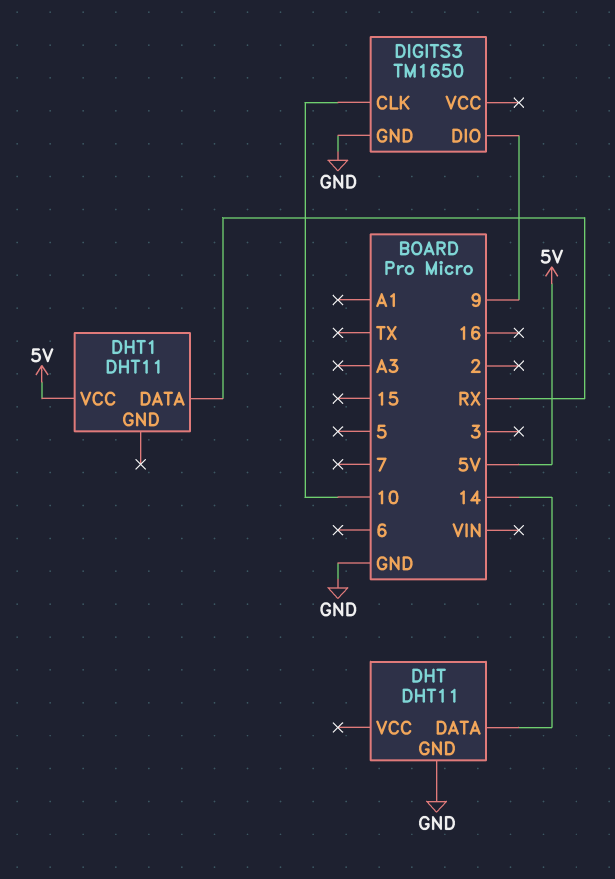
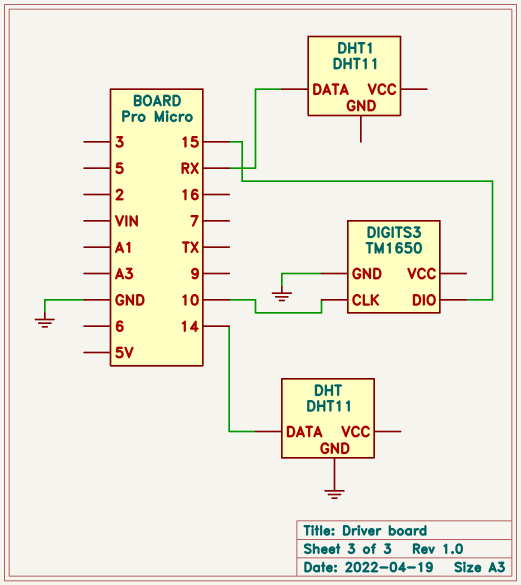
DHT1 pin VCC: 5V -> none
DIGITS3 pin DIO: 9 -> 15

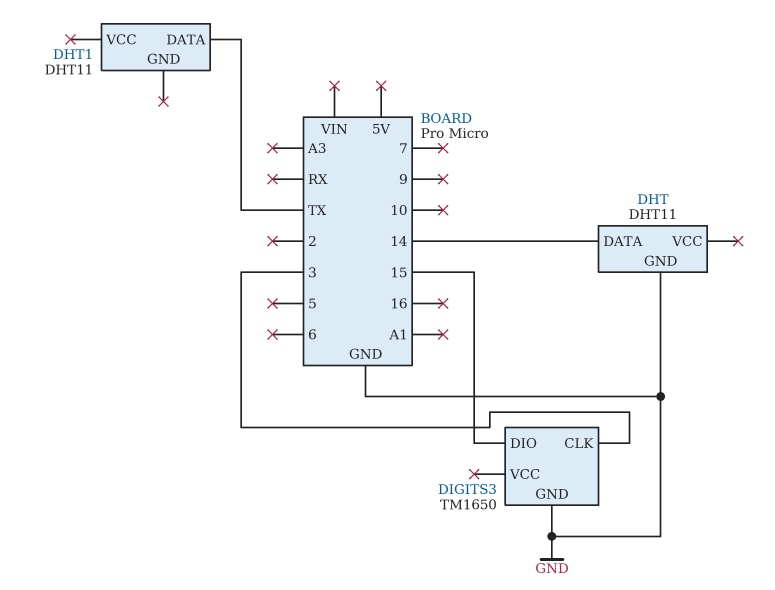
DHT1 pin DATA: RX -> TX
DIGITS3 pin CLK: 10 -> 3

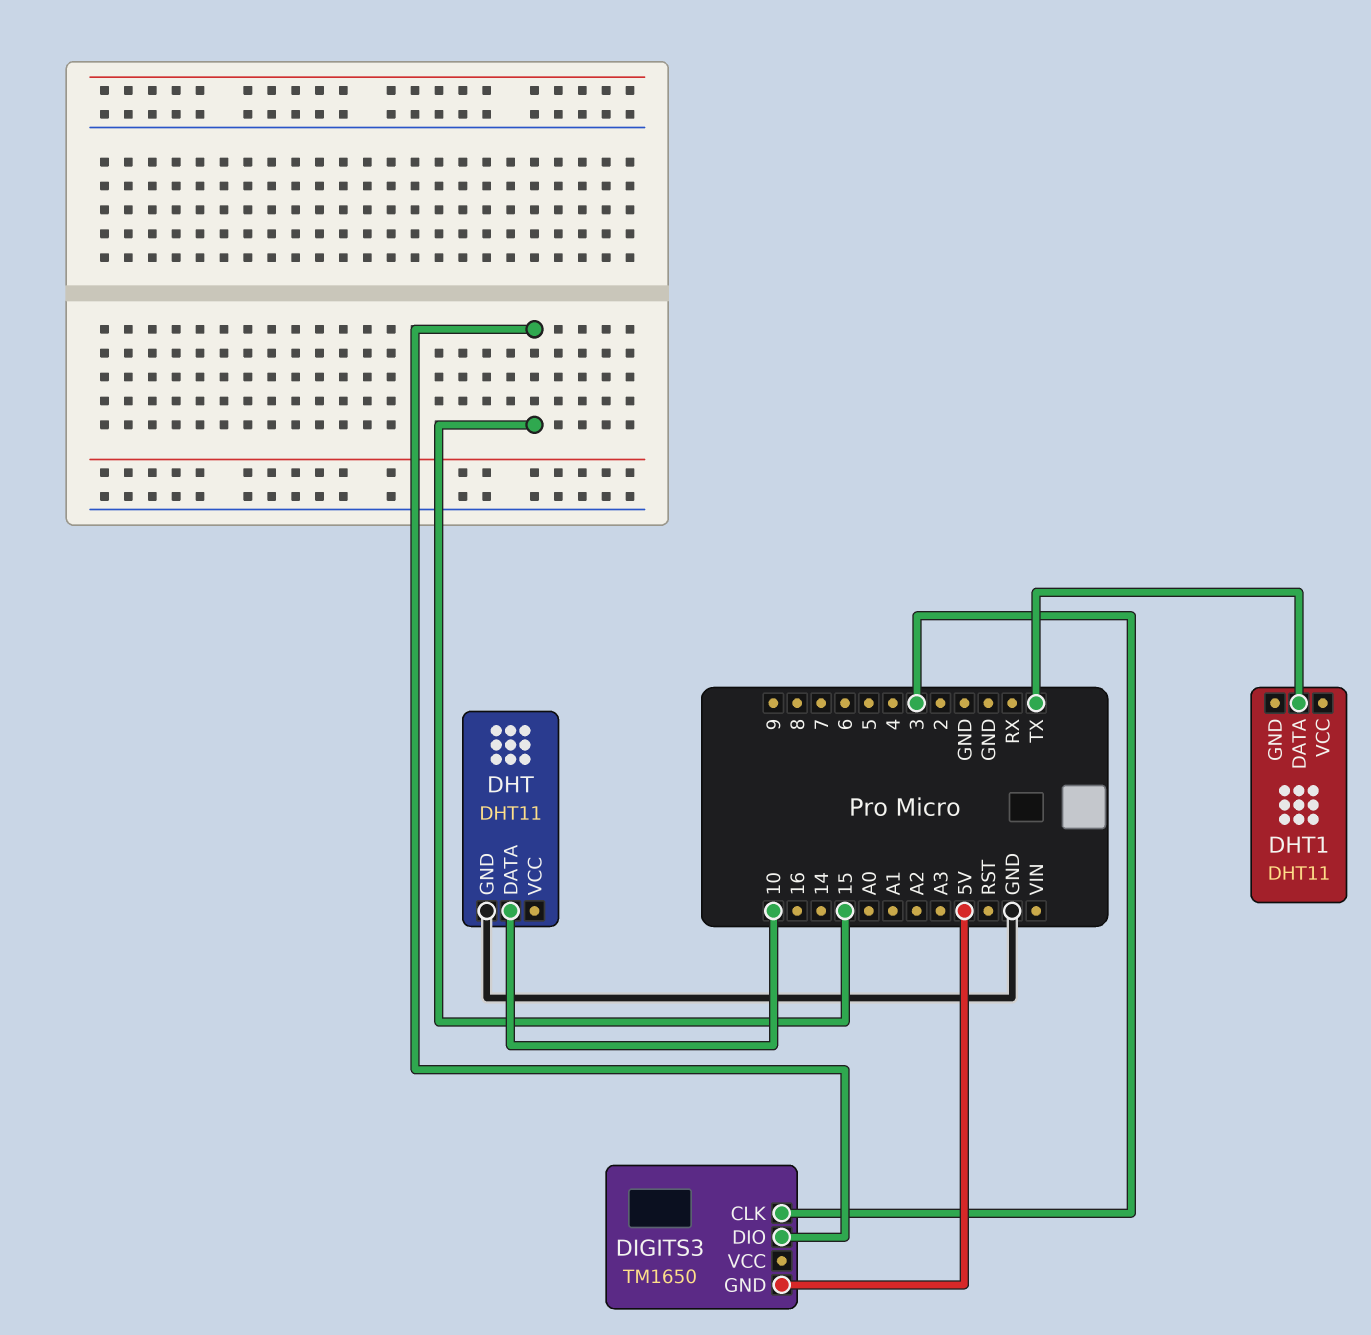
DHT pin DATA: 14 -> 10
DIGITS3 pin GND: GND -> 5V

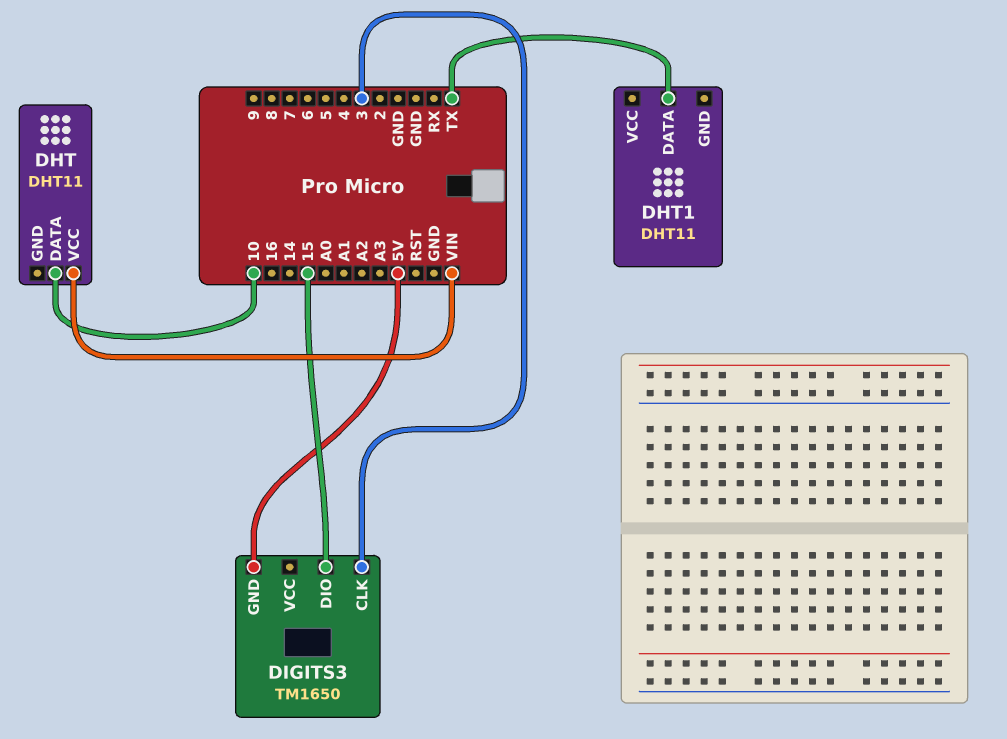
DHT pin GND: GND -> none
DHT pin VCC: none -> VIN

